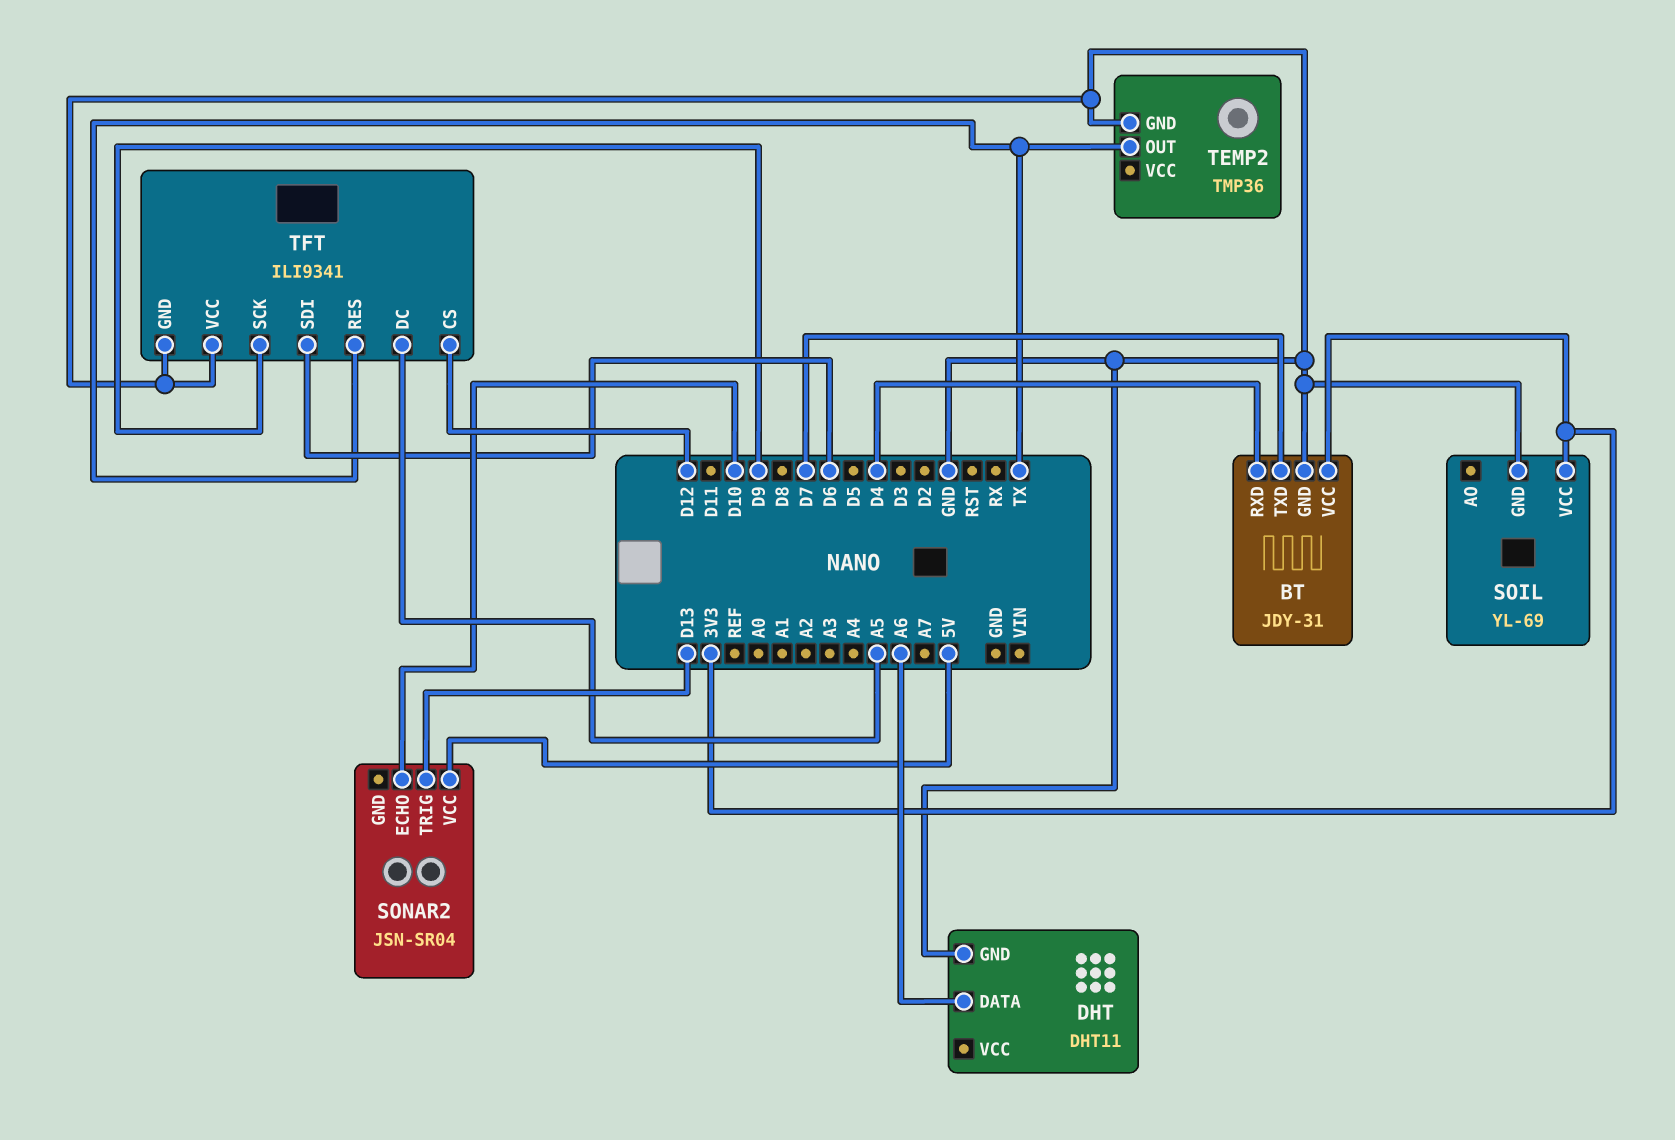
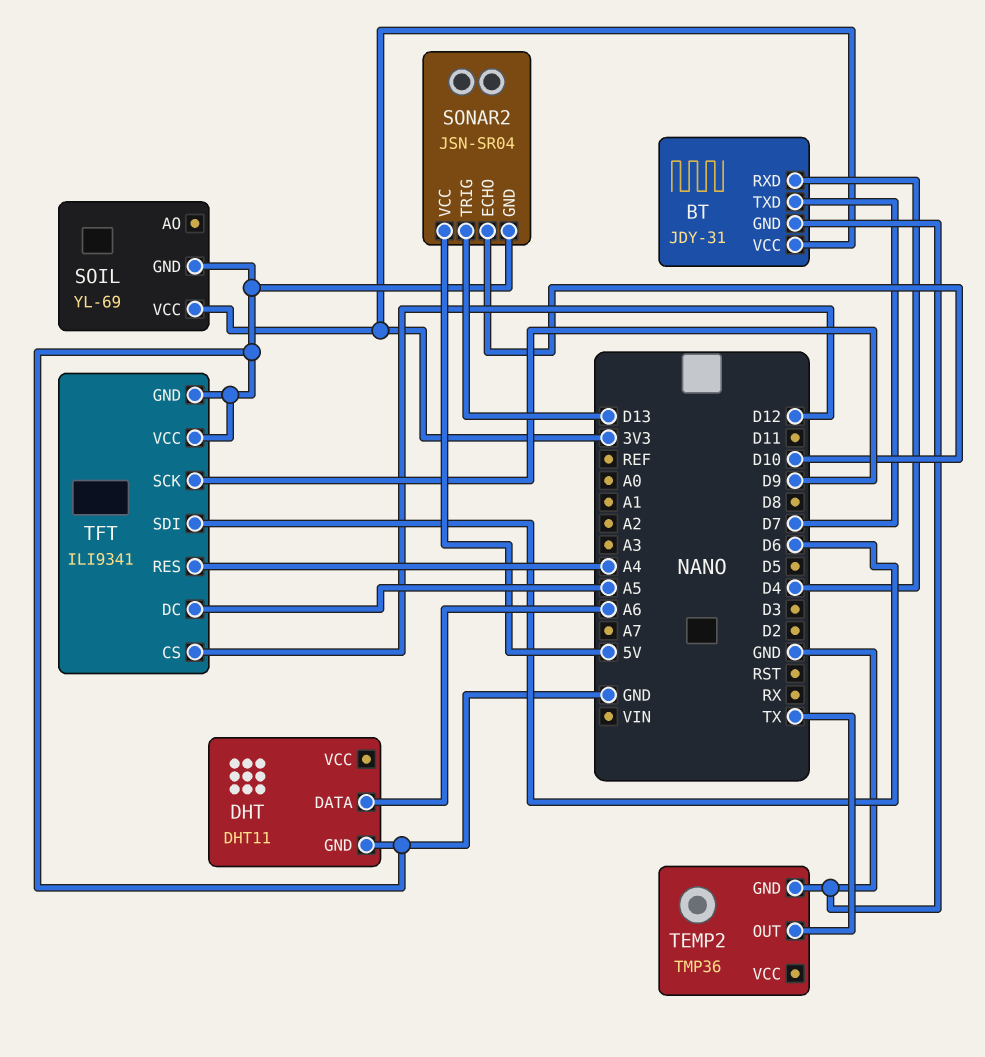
SONAR2 pin GND: none -> GND
TFT pin RES: TX -> A4

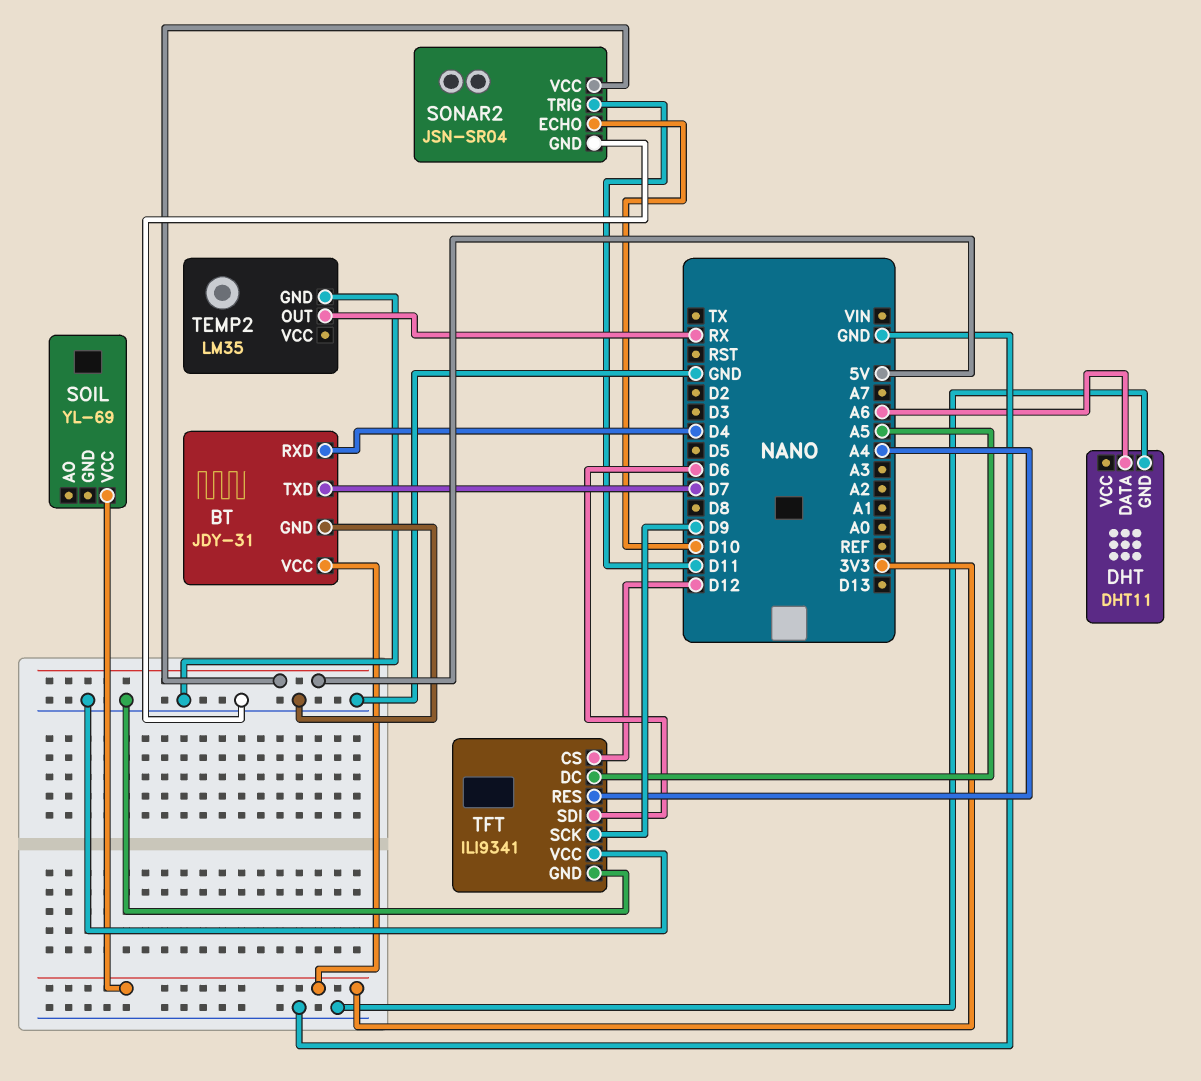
SOIL pin GND: GND -> none
SONAR2 pin TRIG: D13 -> D11
TEMP2: TMP36 -> LM35
TEMP2 pin OUT: TX -> RX

